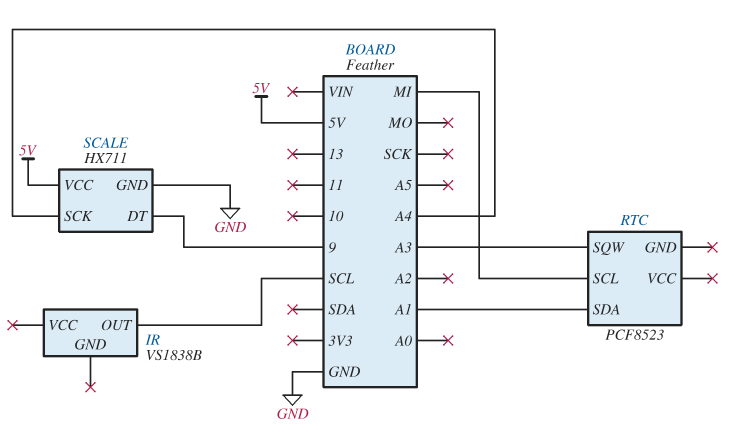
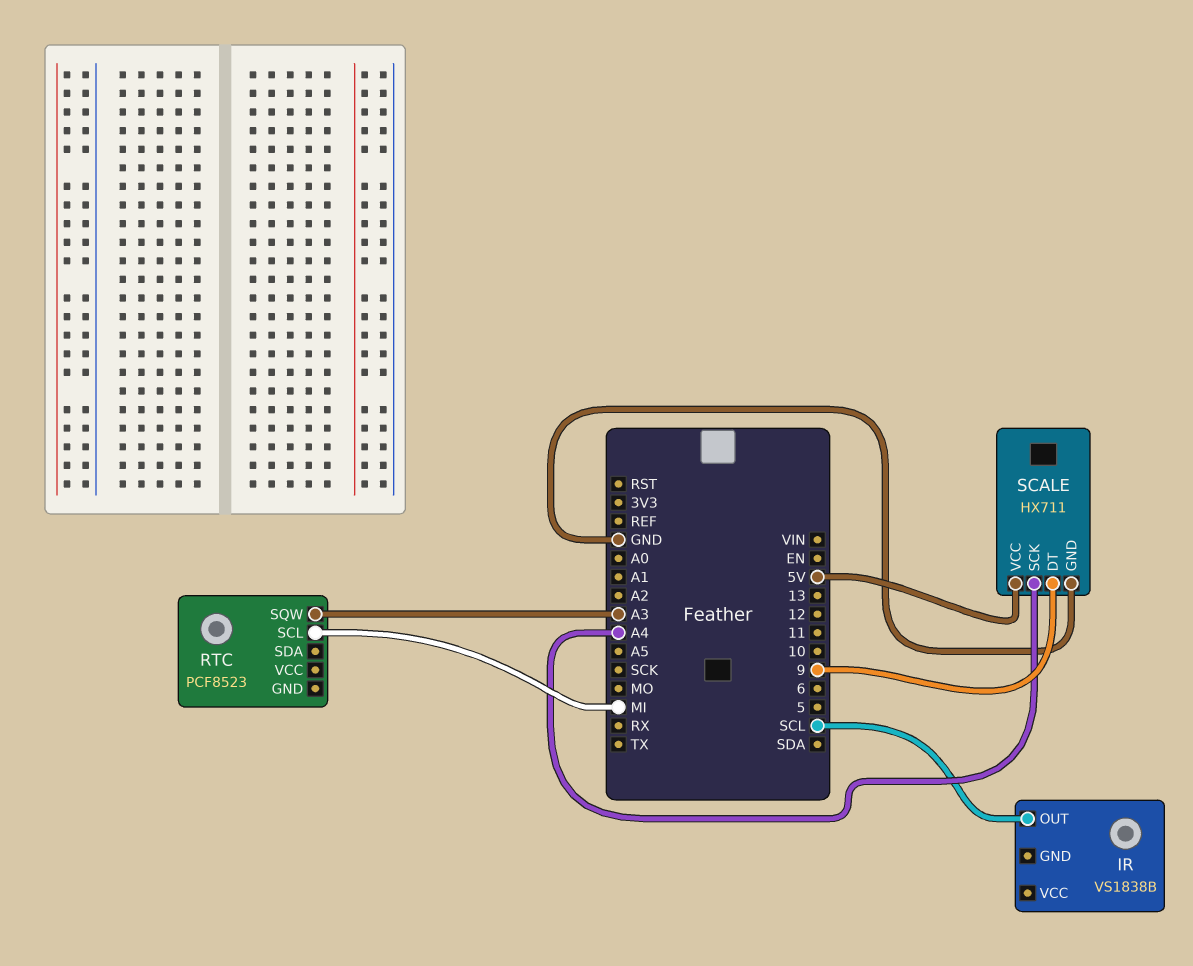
RTC pin SDA: A1 -> none

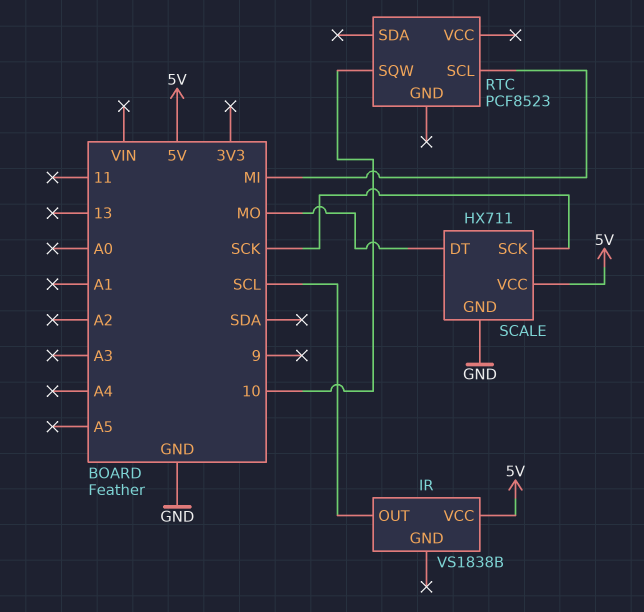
IR pin VCC: none -> 5V
RTC pin SQW: A3 -> 10
SCALE pin DT: 9 -> MO
SCALE pin SCK: A4 -> SCK

